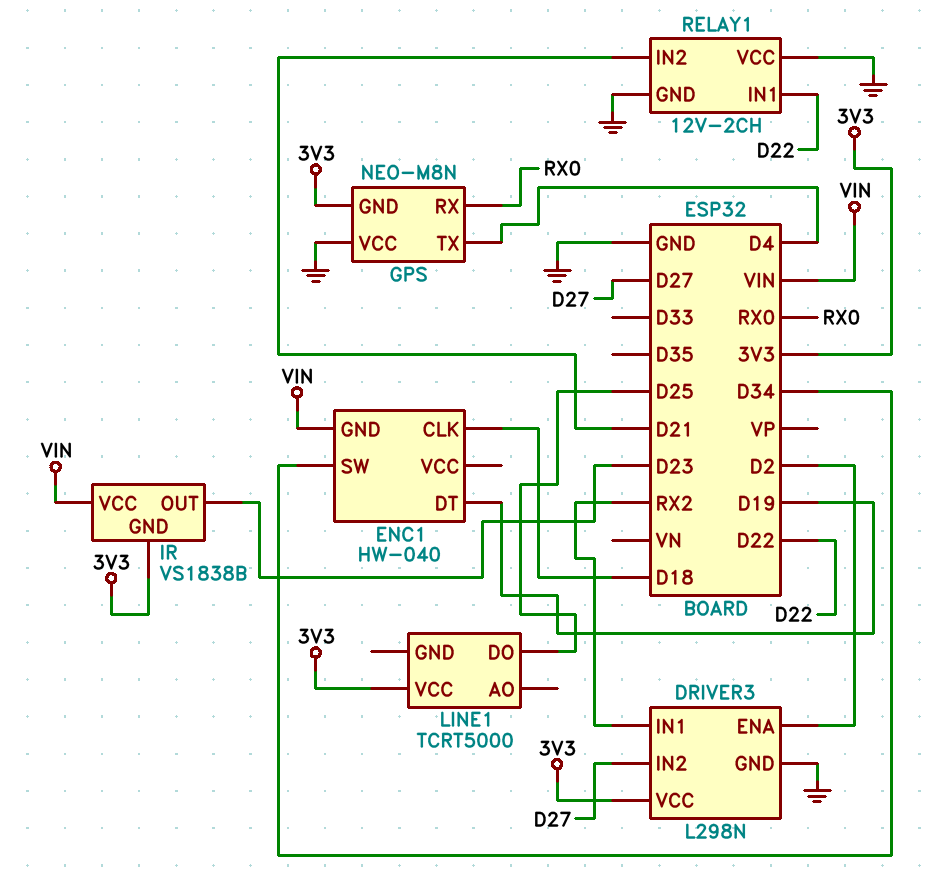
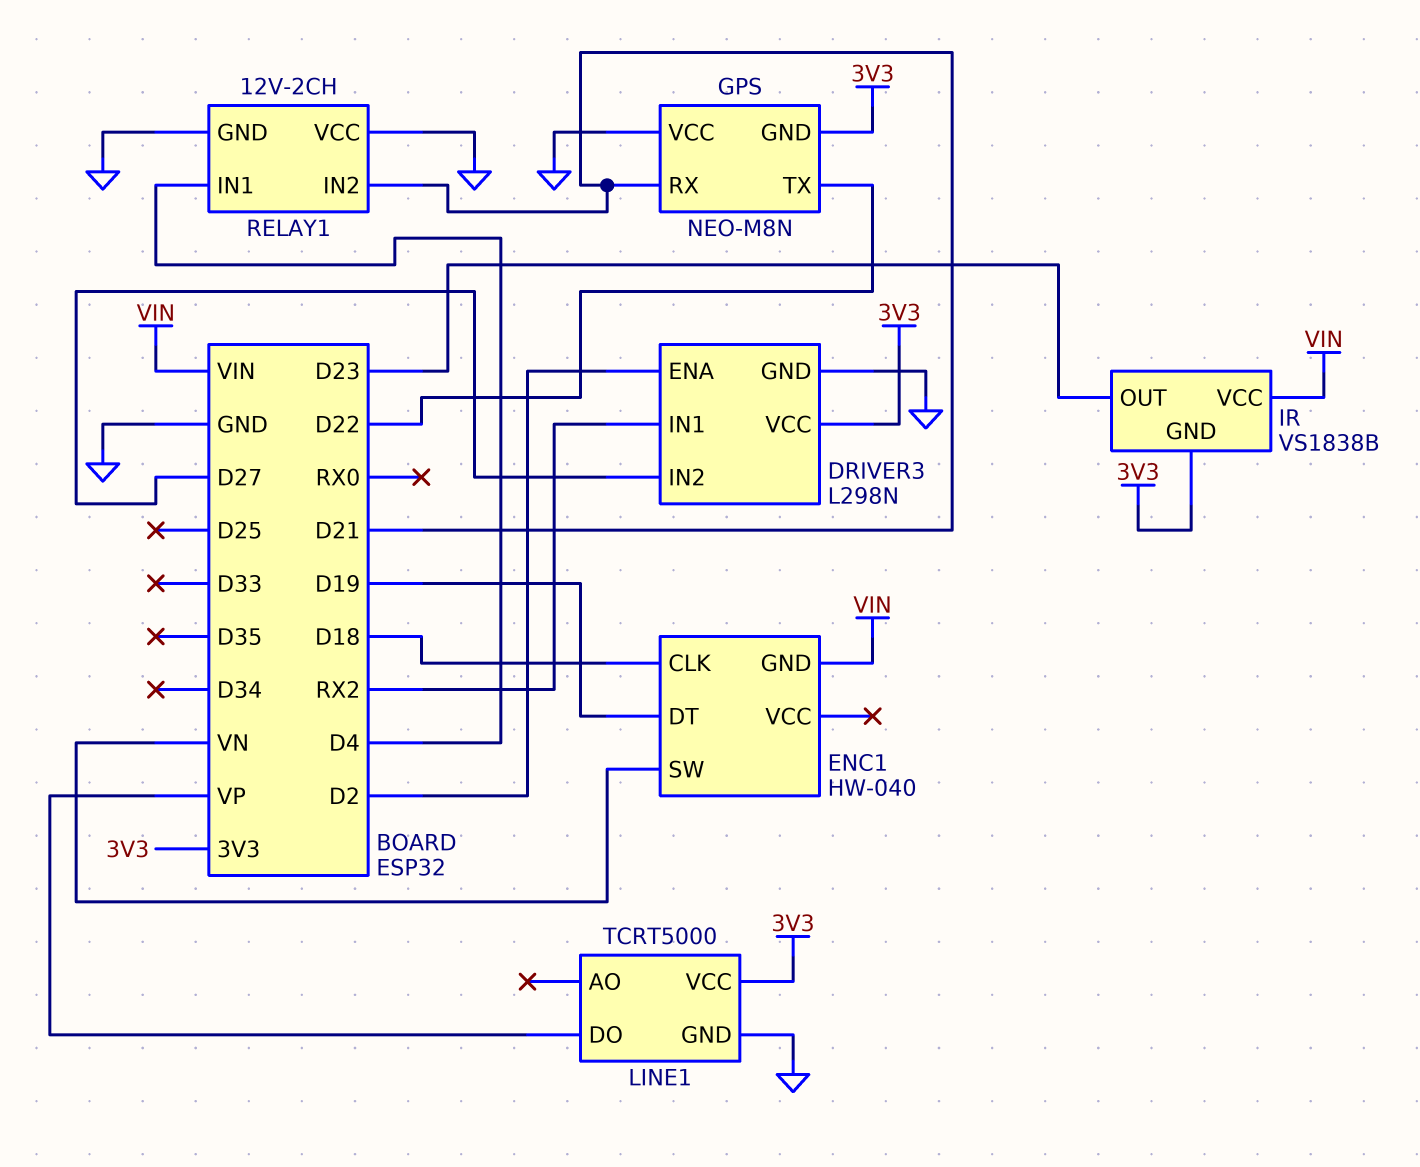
ENC1 pin SW: D34 -> VN
GPS pin RX: RX0 -> D21
GPS pin TX: D4 -> D22
LINE1 pin DO: D25 -> VP
LINE1 pin GND: none -> GND
RELAY1 pin IN1: D22 -> D4

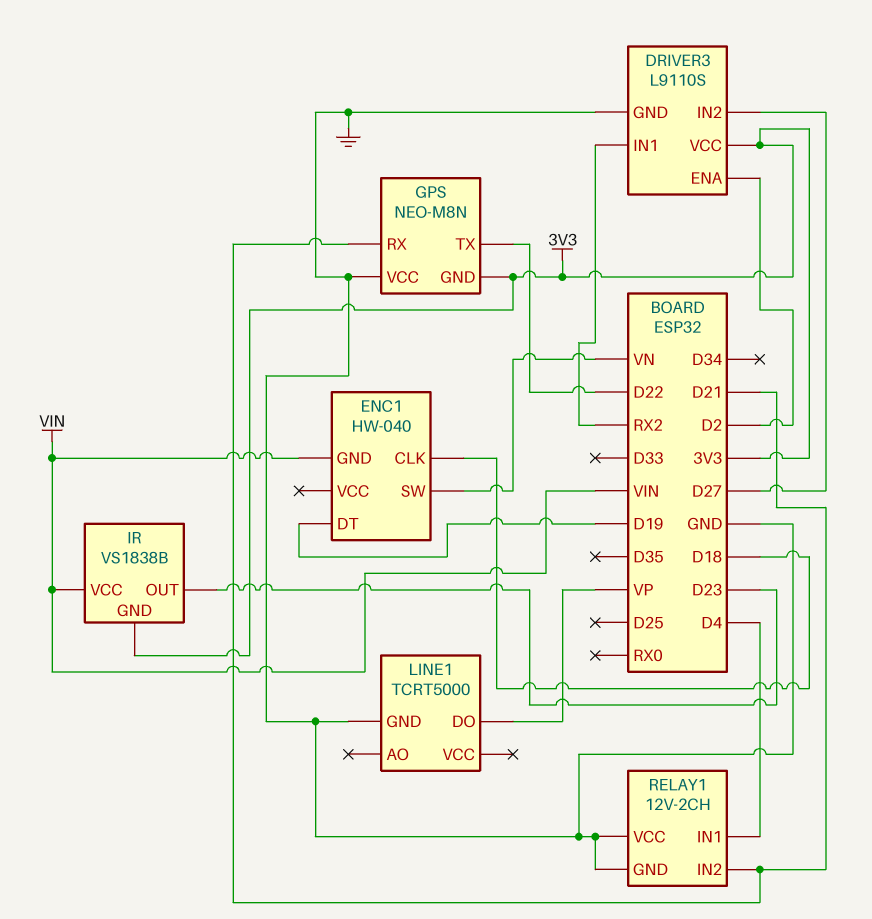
DRIVER3: L298N -> L9110S
LINE1 pin VCC: 3V3 -> none

